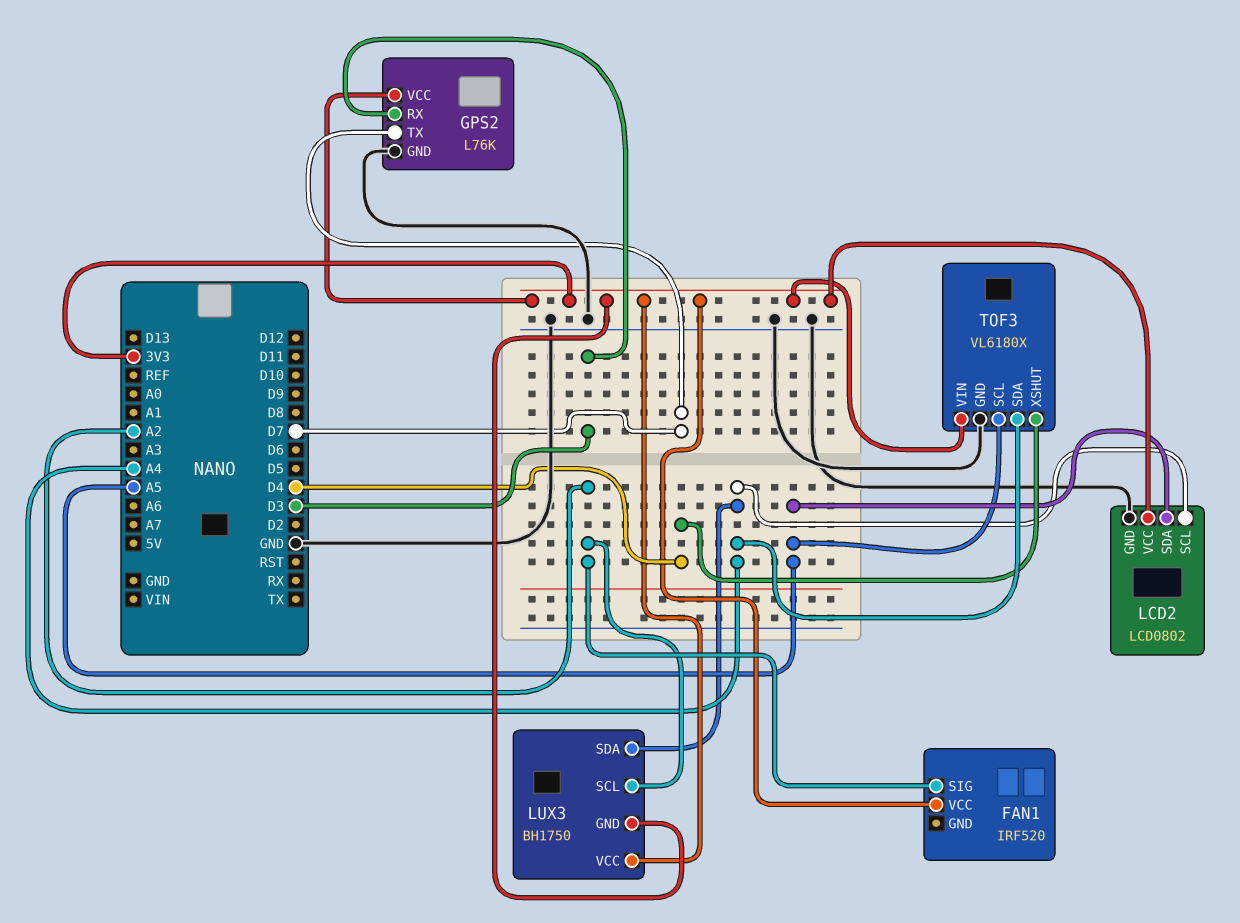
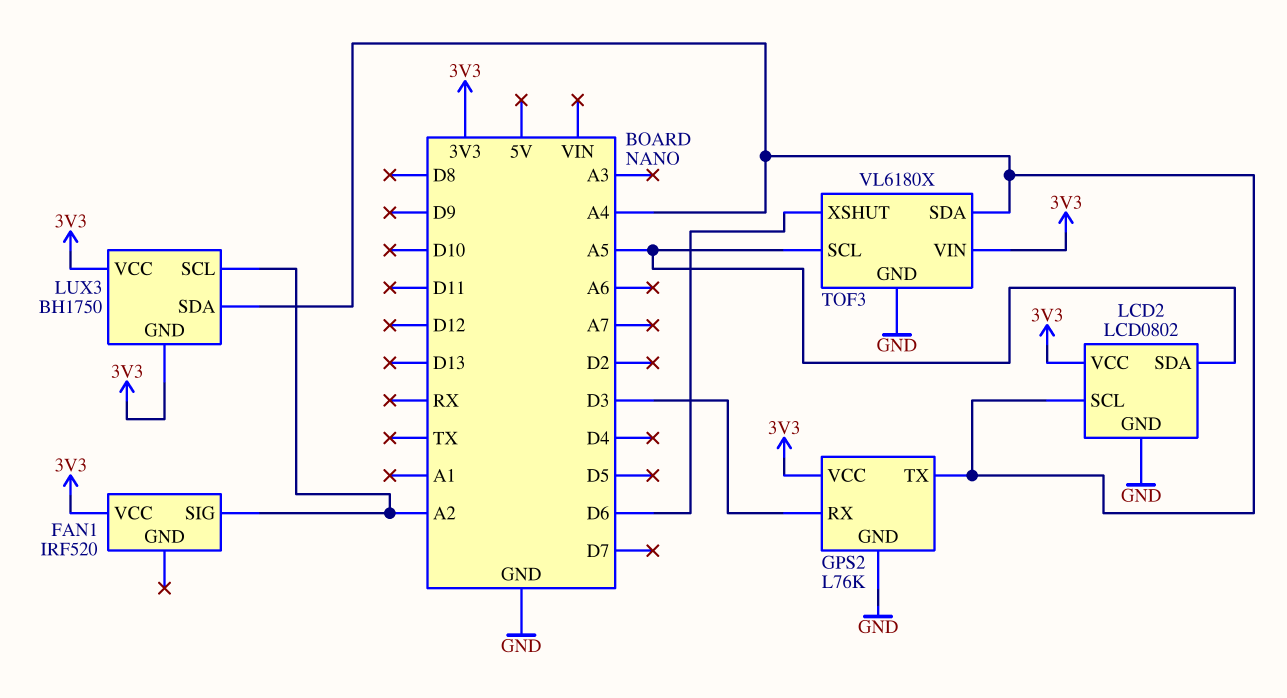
GPS2 pin TX: D7 -> A4
TOF3 pin XSHUT: D4 -> D6

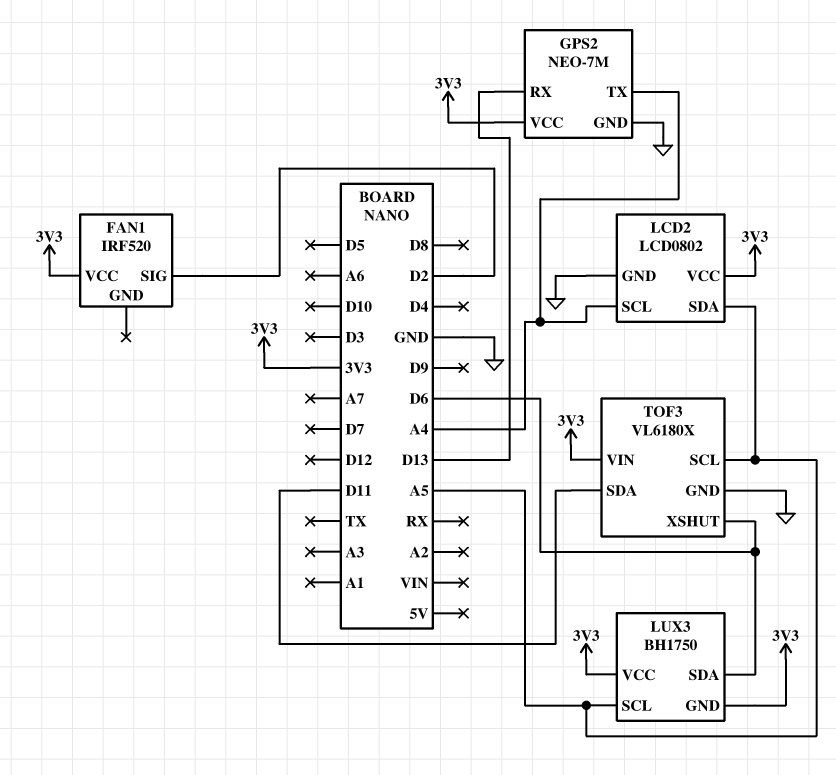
FAN1 pin SIG: A2 -> D2
GPS2: L76K -> NEO-7M
GPS2 pin RX: D3 -> D13
LUX3 pin SCL: A2 -> A5
LUX3 pin SDA: A4 -> D6
TOF3 pin SDA: A4 -> D11

